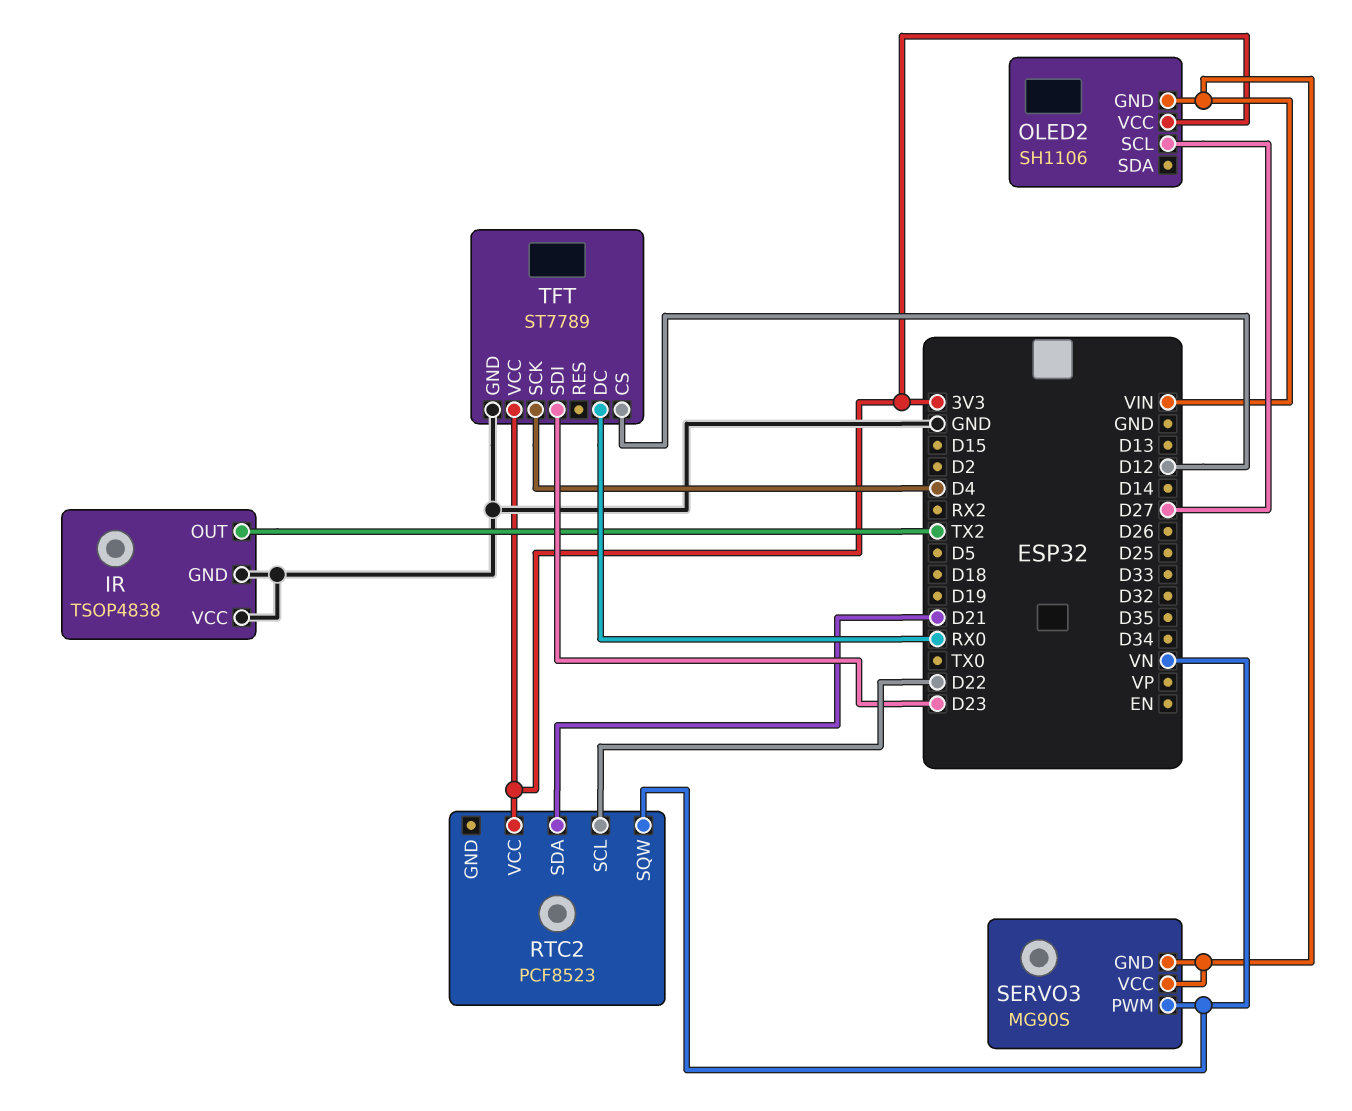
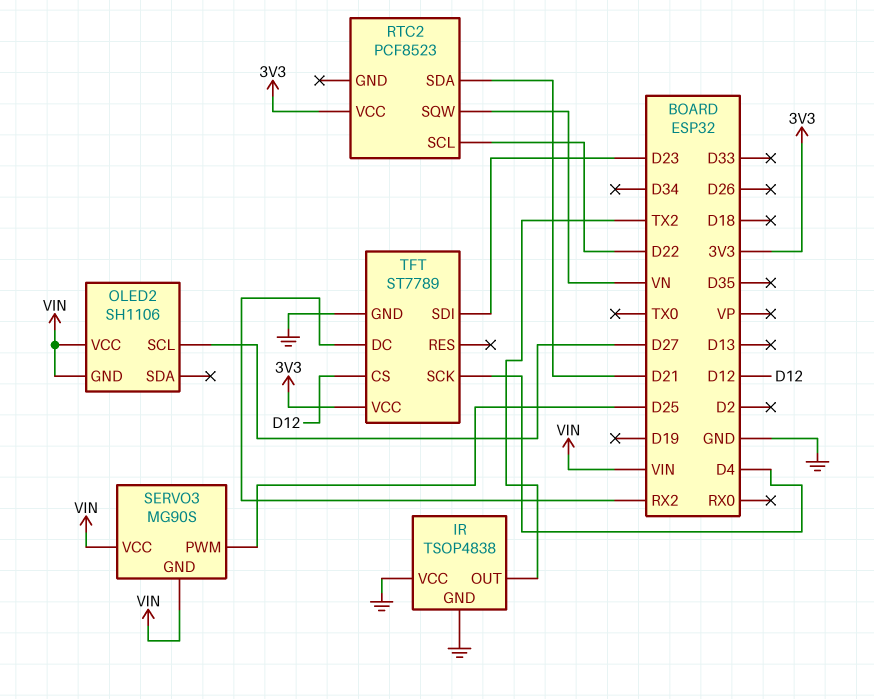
OLED2 pin VCC: 3V3 -> VIN
SERVO3 pin PWM: VN -> D25
TFT pin DC: RX0 -> RX2

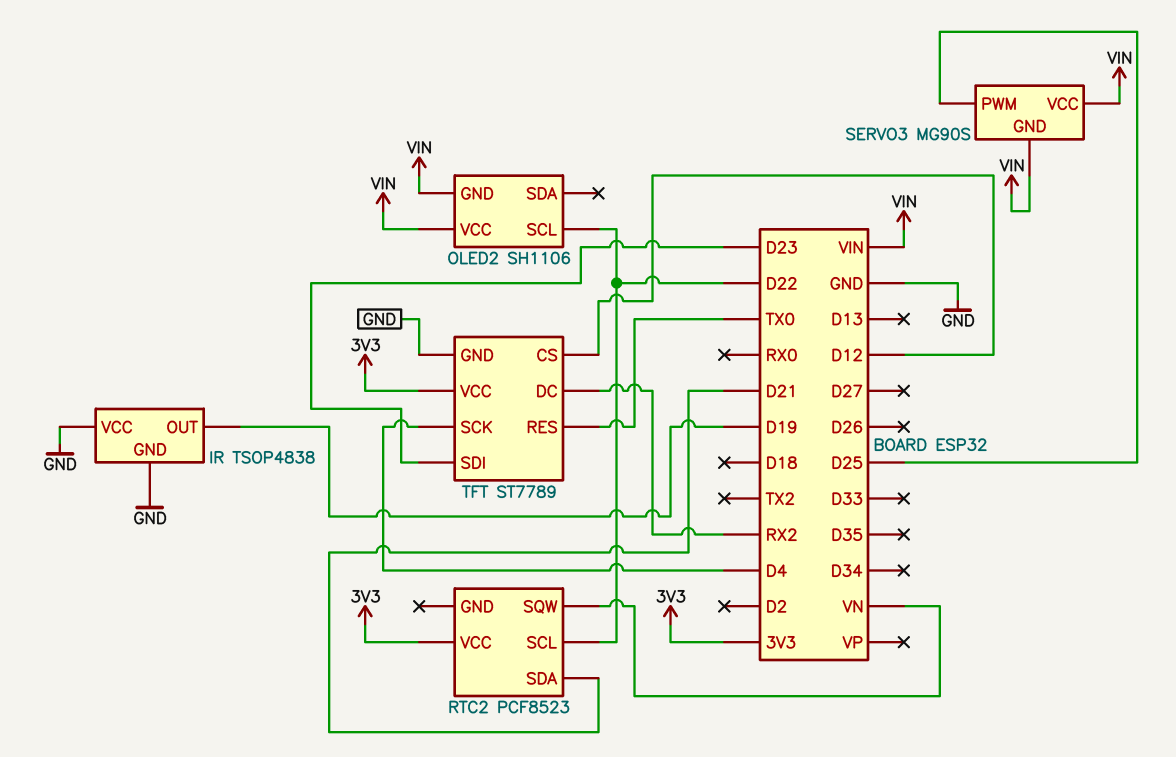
IR pin OUT: TX2 -> D19
OLED2 pin SCL: D27 -> D22
TFT pin RES: none -> TX0

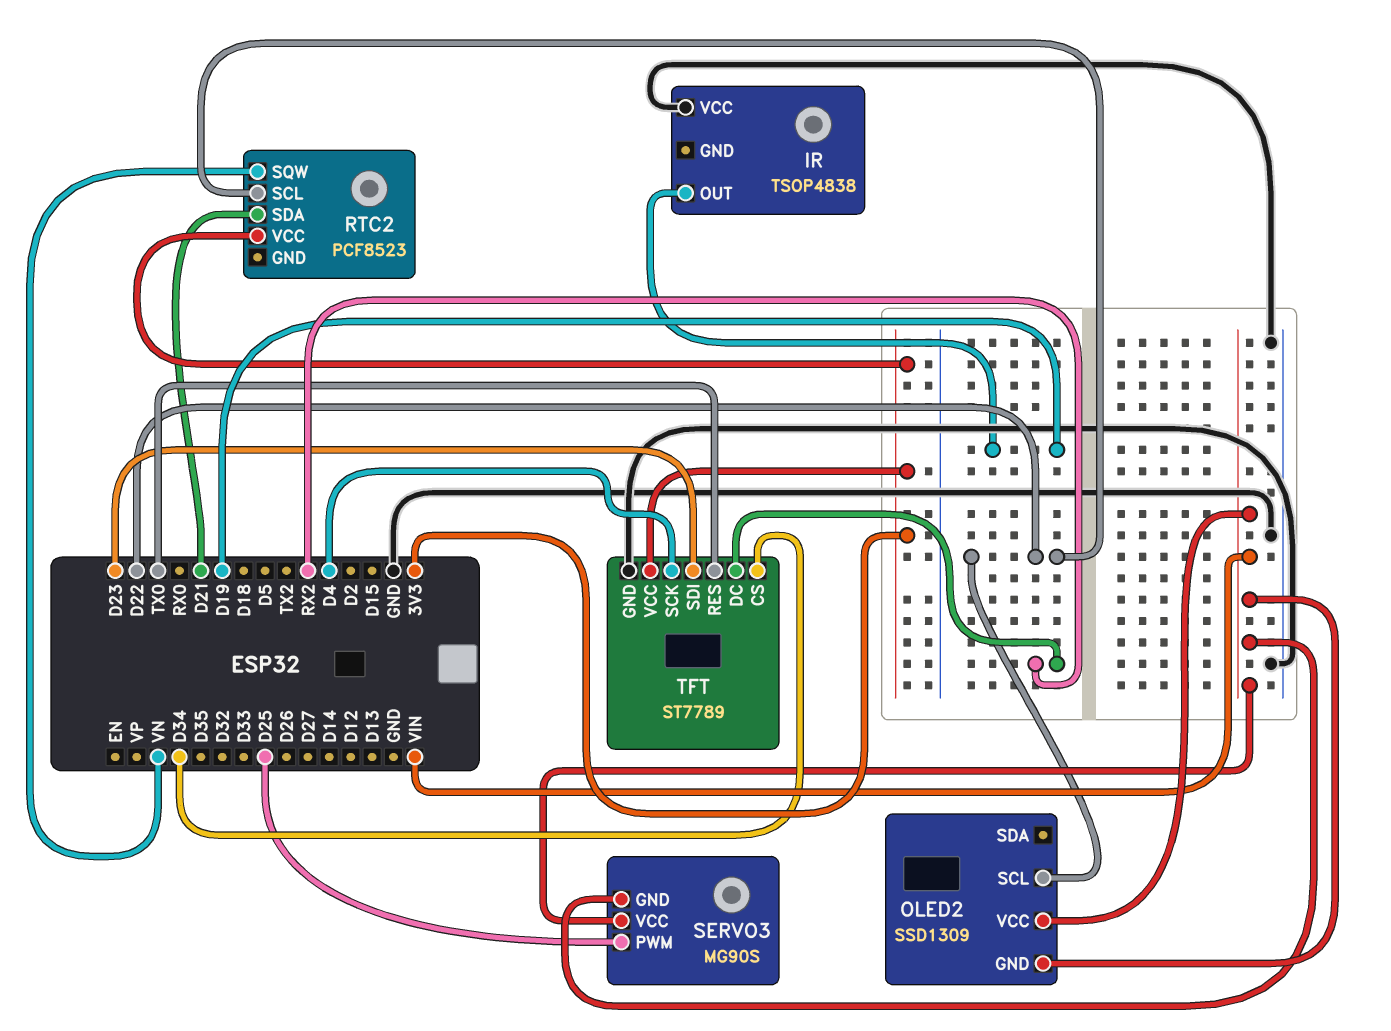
IR pin GND: GND -> none
OLED2: SH1106 -> SSD1309
TFT pin CS: D12 -> D34

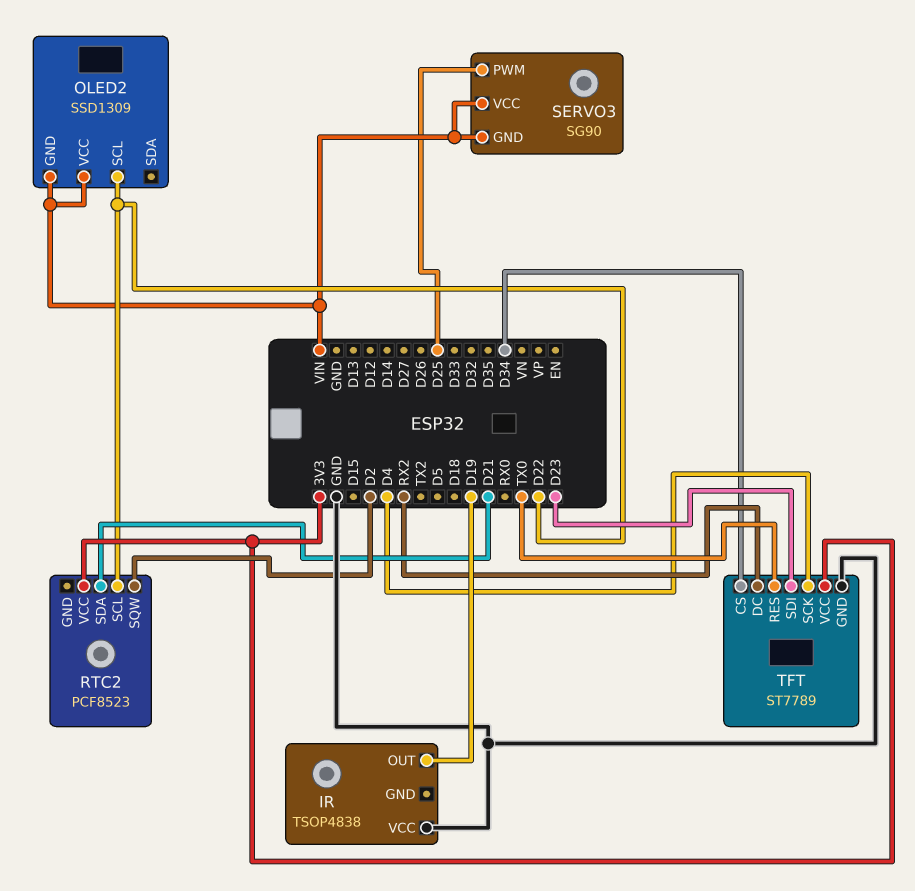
RTC2 pin SQW: VN -> D2
SERVO3: MG90S -> SG90

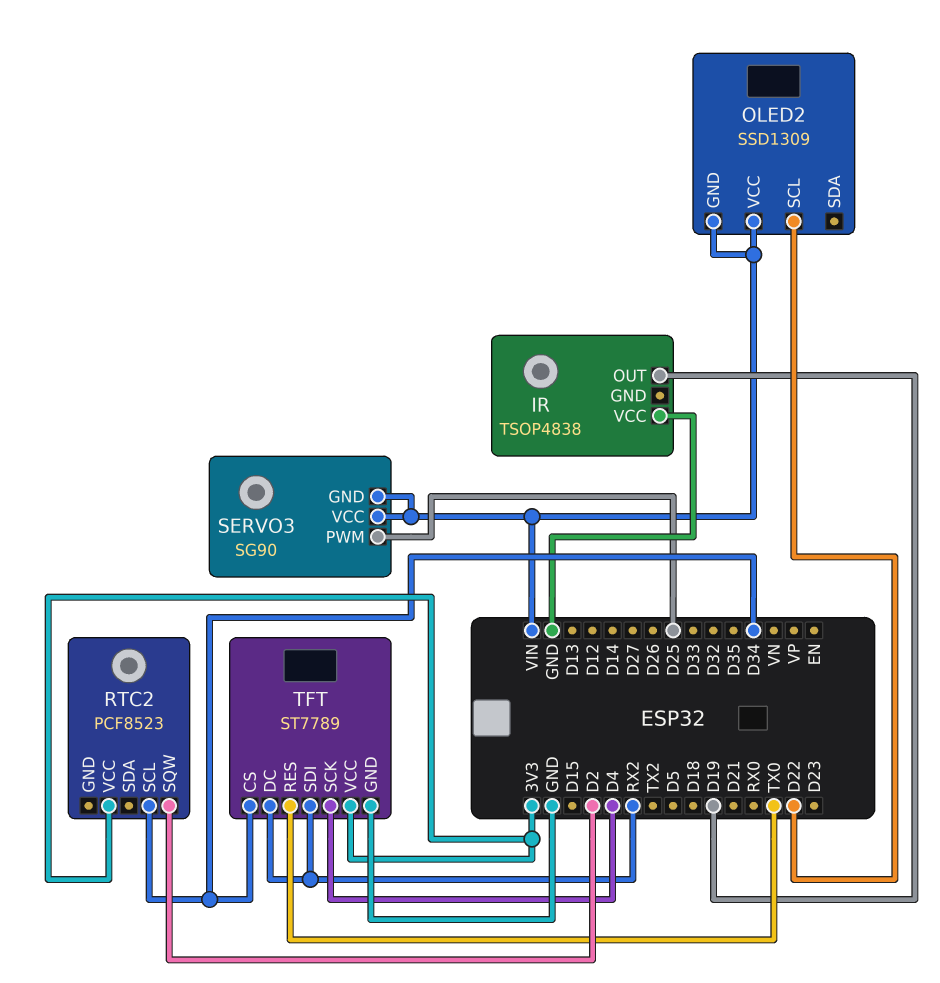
RTC2 pin SCL: D22 -> D34
RTC2 pin SDA: D21 -> none
TFT pin SDI: D23 -> RX2

